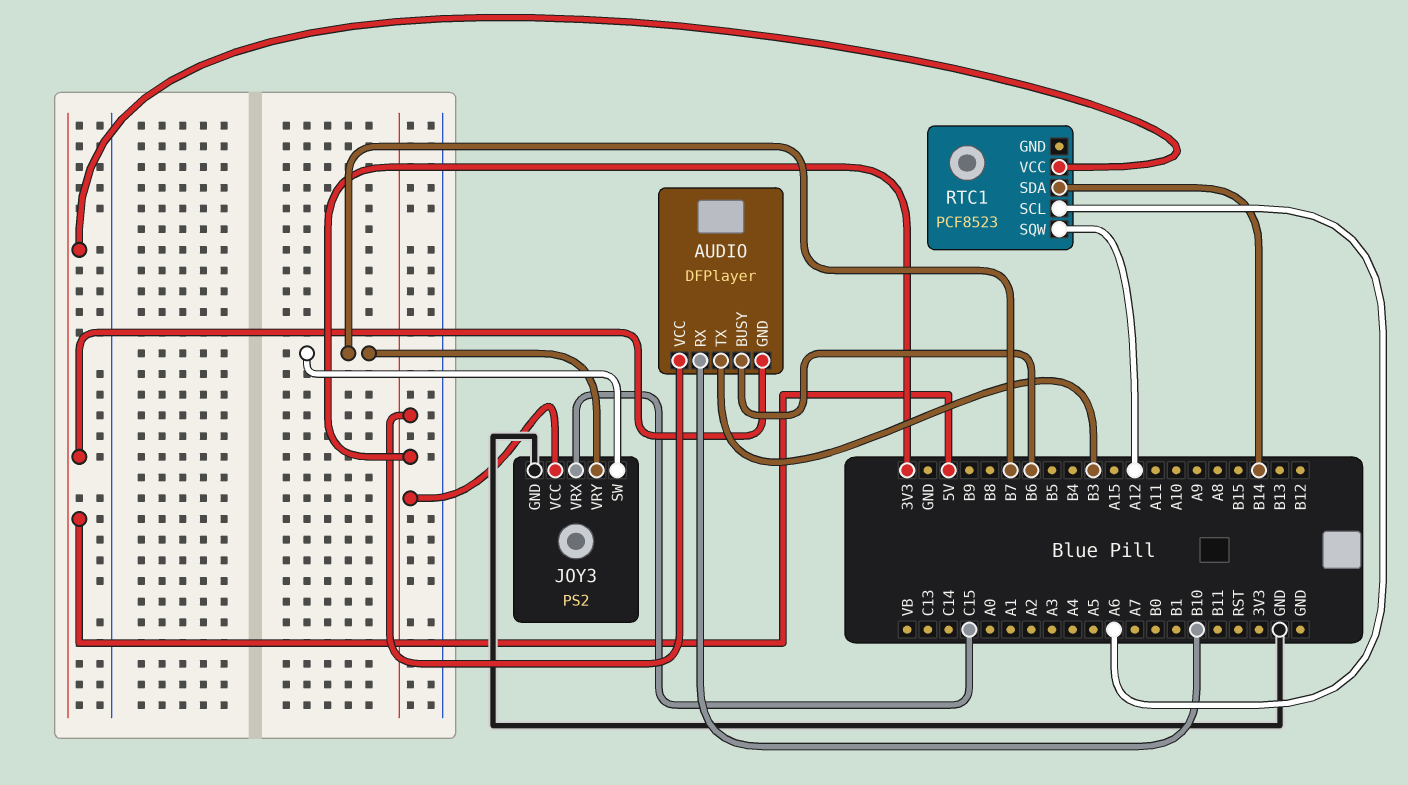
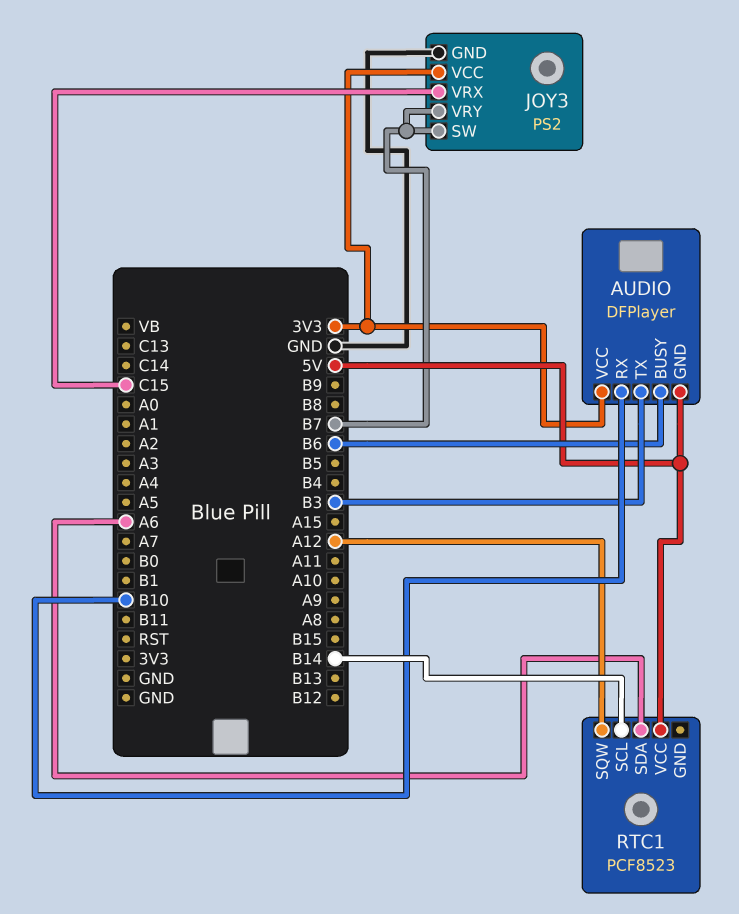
RTC1 pin SCL: A6 -> B14
RTC1 pin SDA: B14 -> A6

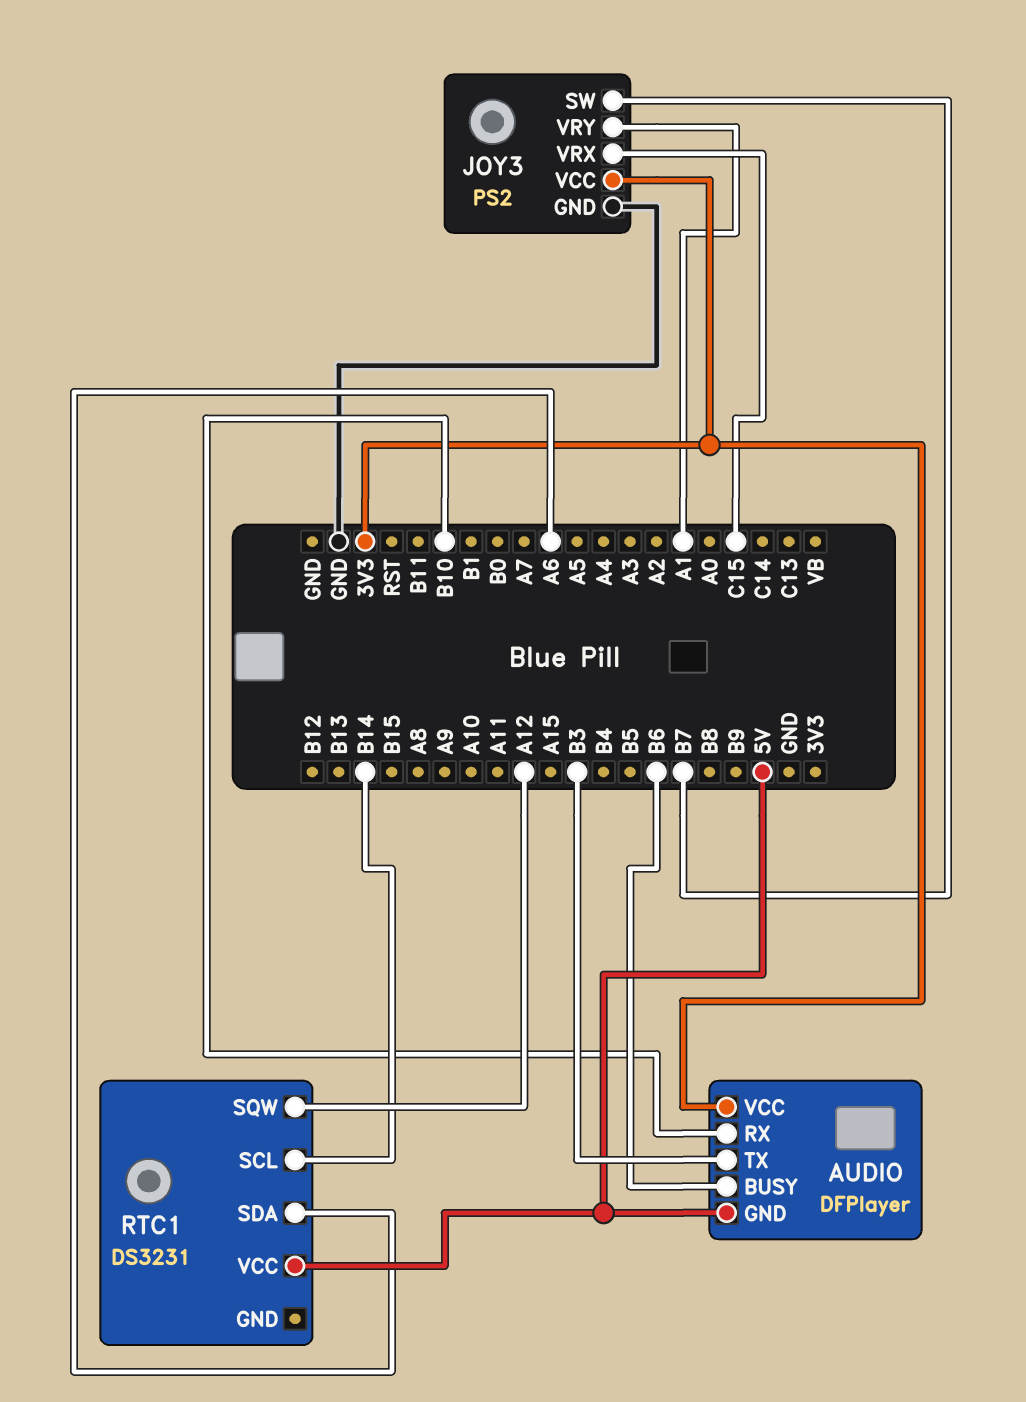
JOY3 pin VRY: B7 -> A1
RTC1: PCF8523 -> DS3231

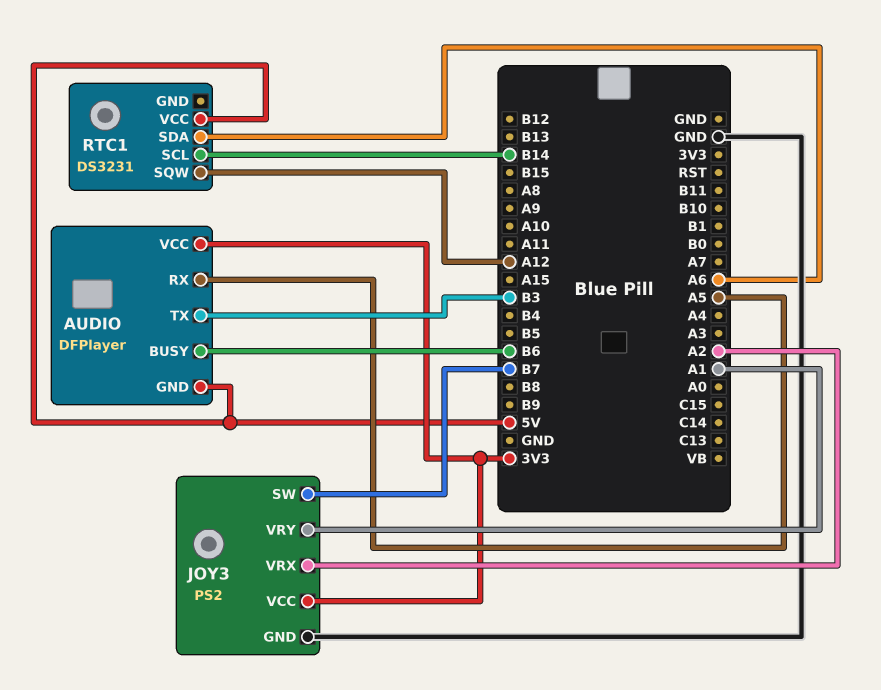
AUDIO pin RX: B10 -> A5
JOY3 pin VRX: C15 -> A2

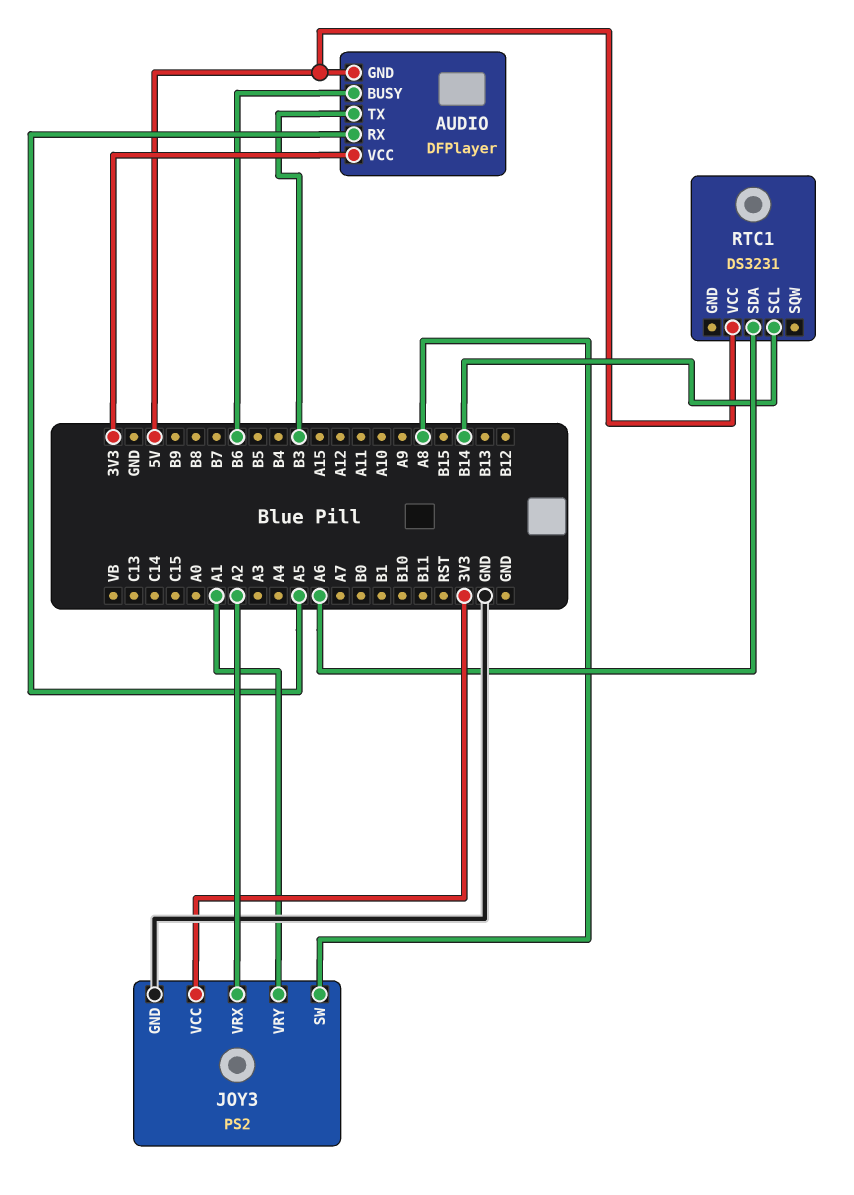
JOY3 pin SW: B7 -> A8
RTC1 pin SQW: A12 -> none

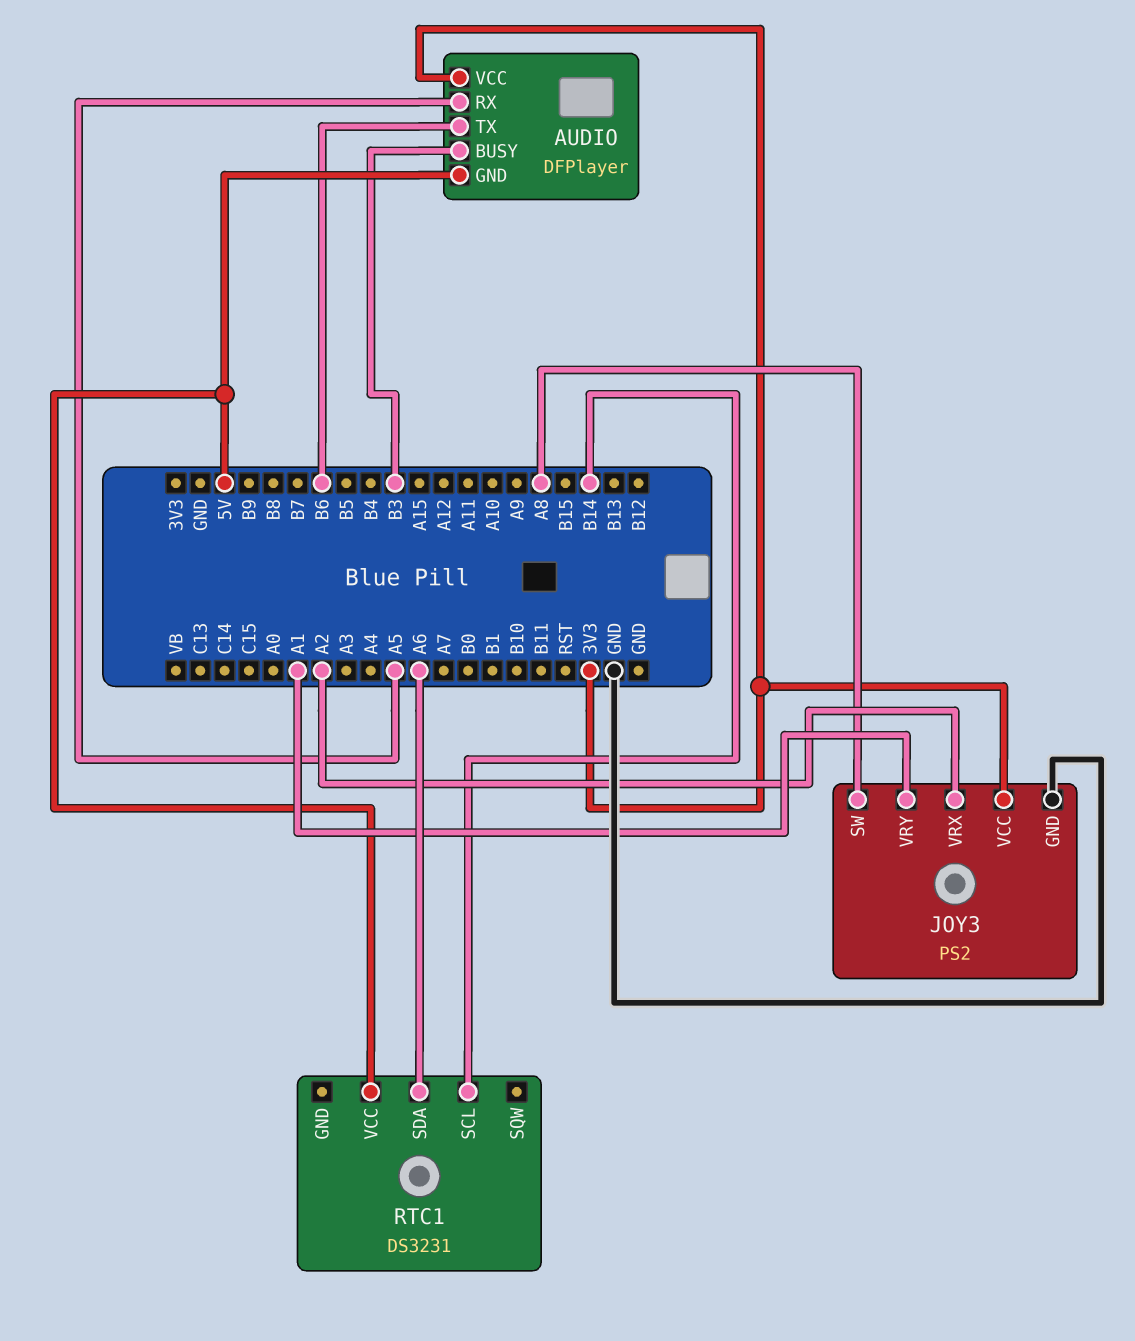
AUDIO pin BUSY: B6 -> B3
AUDIO pin TX: B3 -> B6

